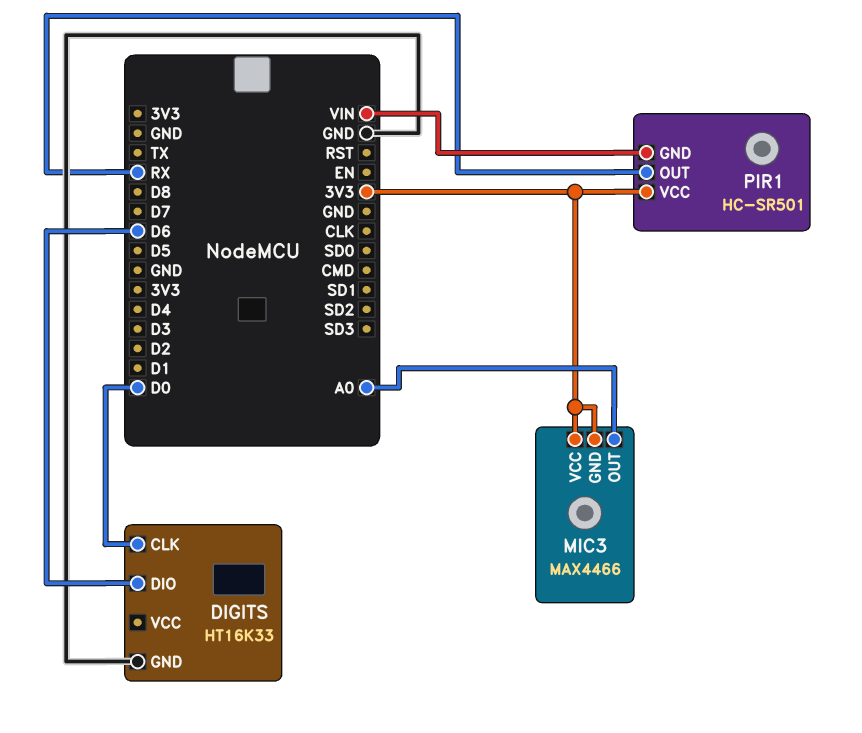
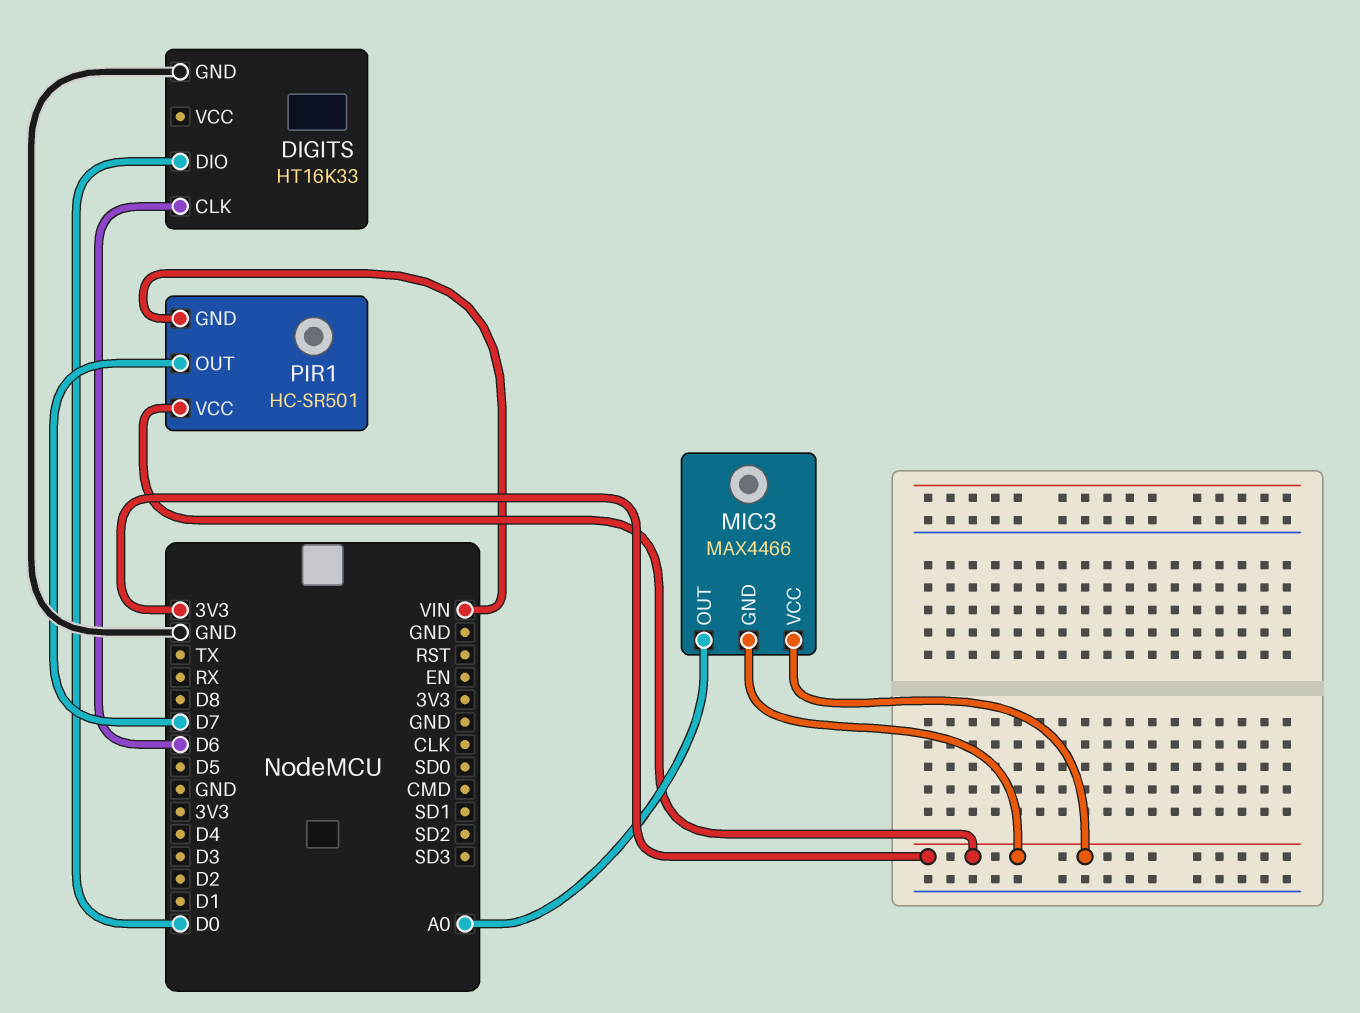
DIGITS pin CLK: D0 -> D6
DIGITS pin DIO: D6 -> D0
PIR1 pin OUT: RX -> D7

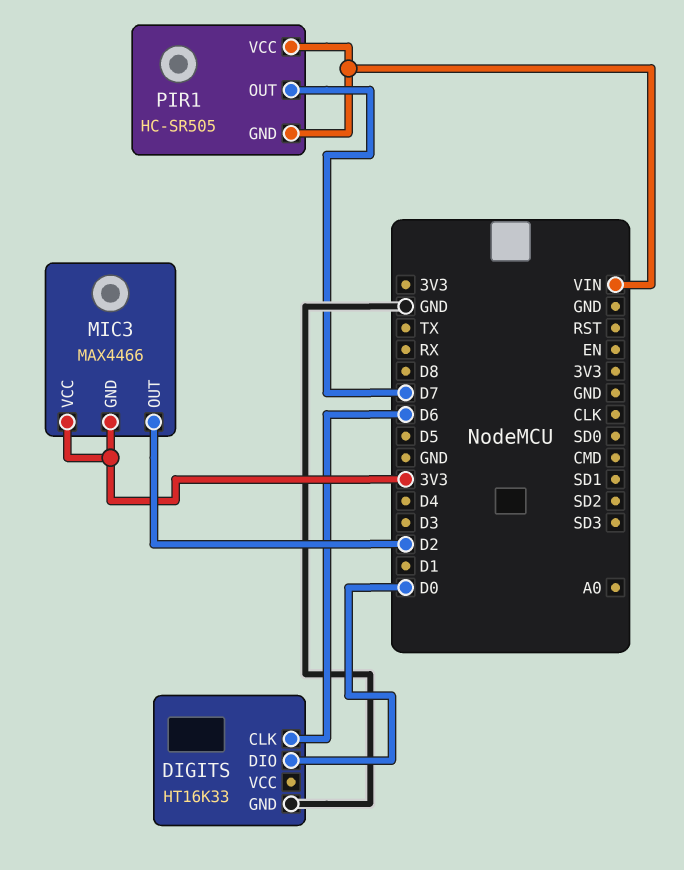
MIC3 pin OUT: A0 -> D2
PIR1: HC-SR501 -> HC-SR505
PIR1 pin VCC: 3V3 -> VIN

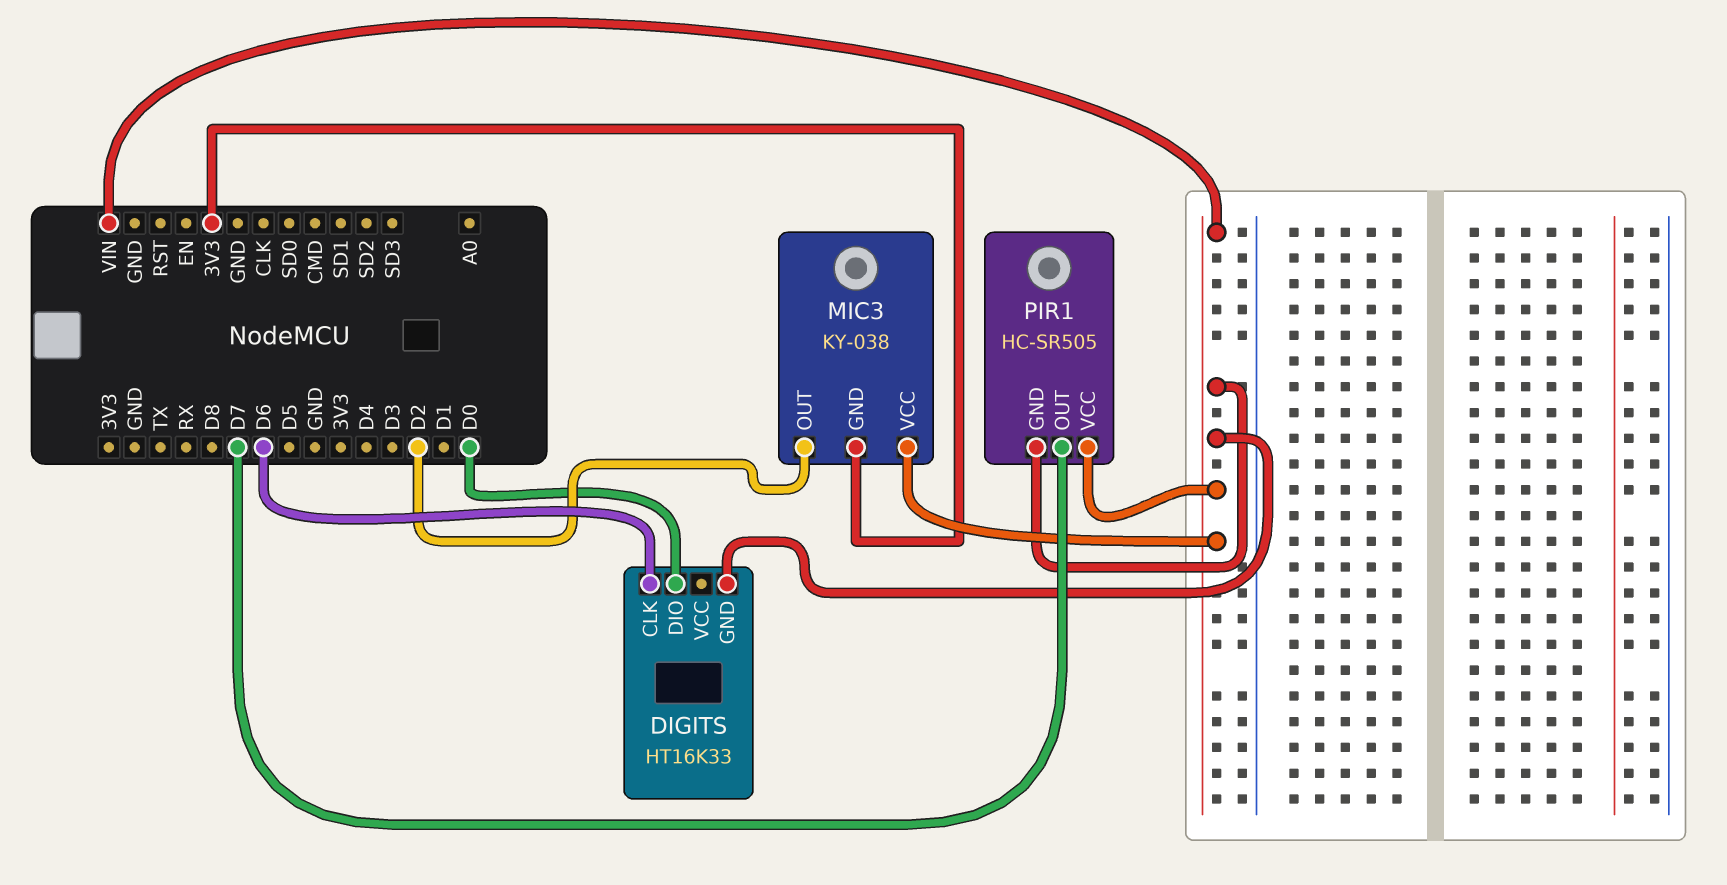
DIGITS pin GND: GND -> VIN
MIC3: MAX4466 -> KY-038
MIC3 pin VCC: 3V3 -> VIN

